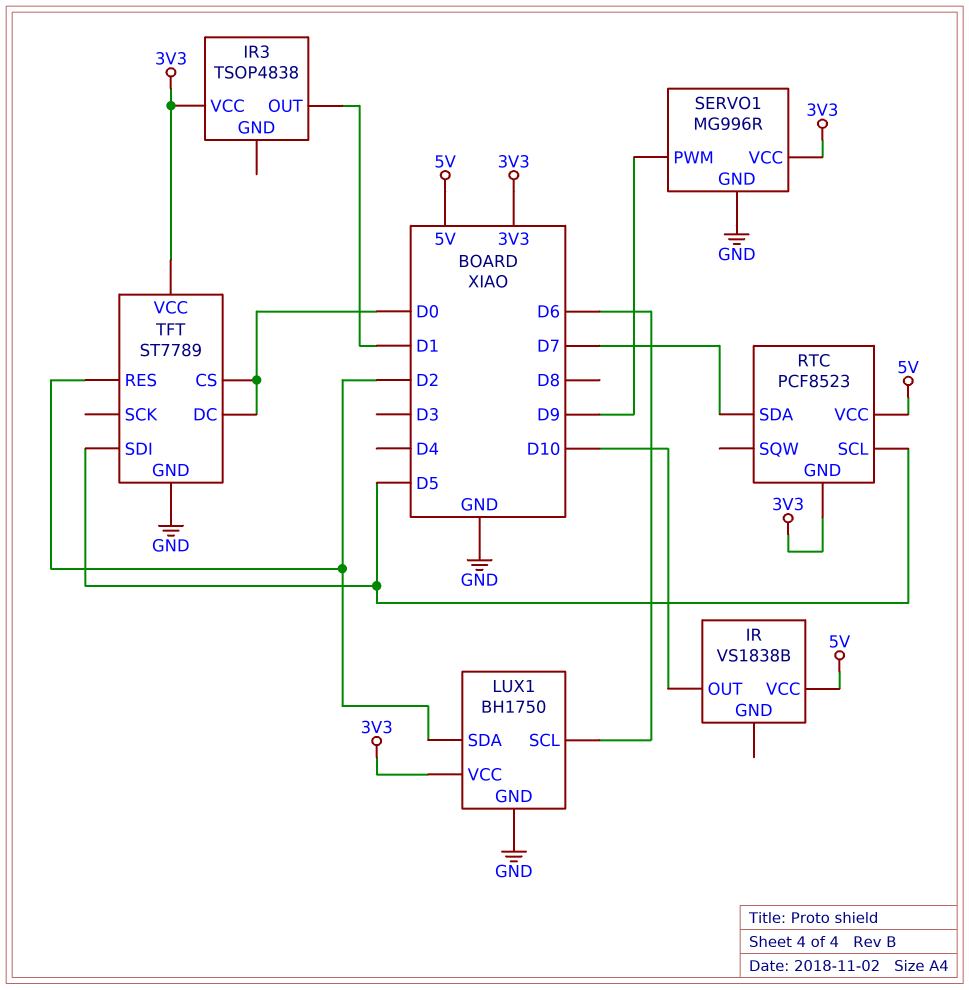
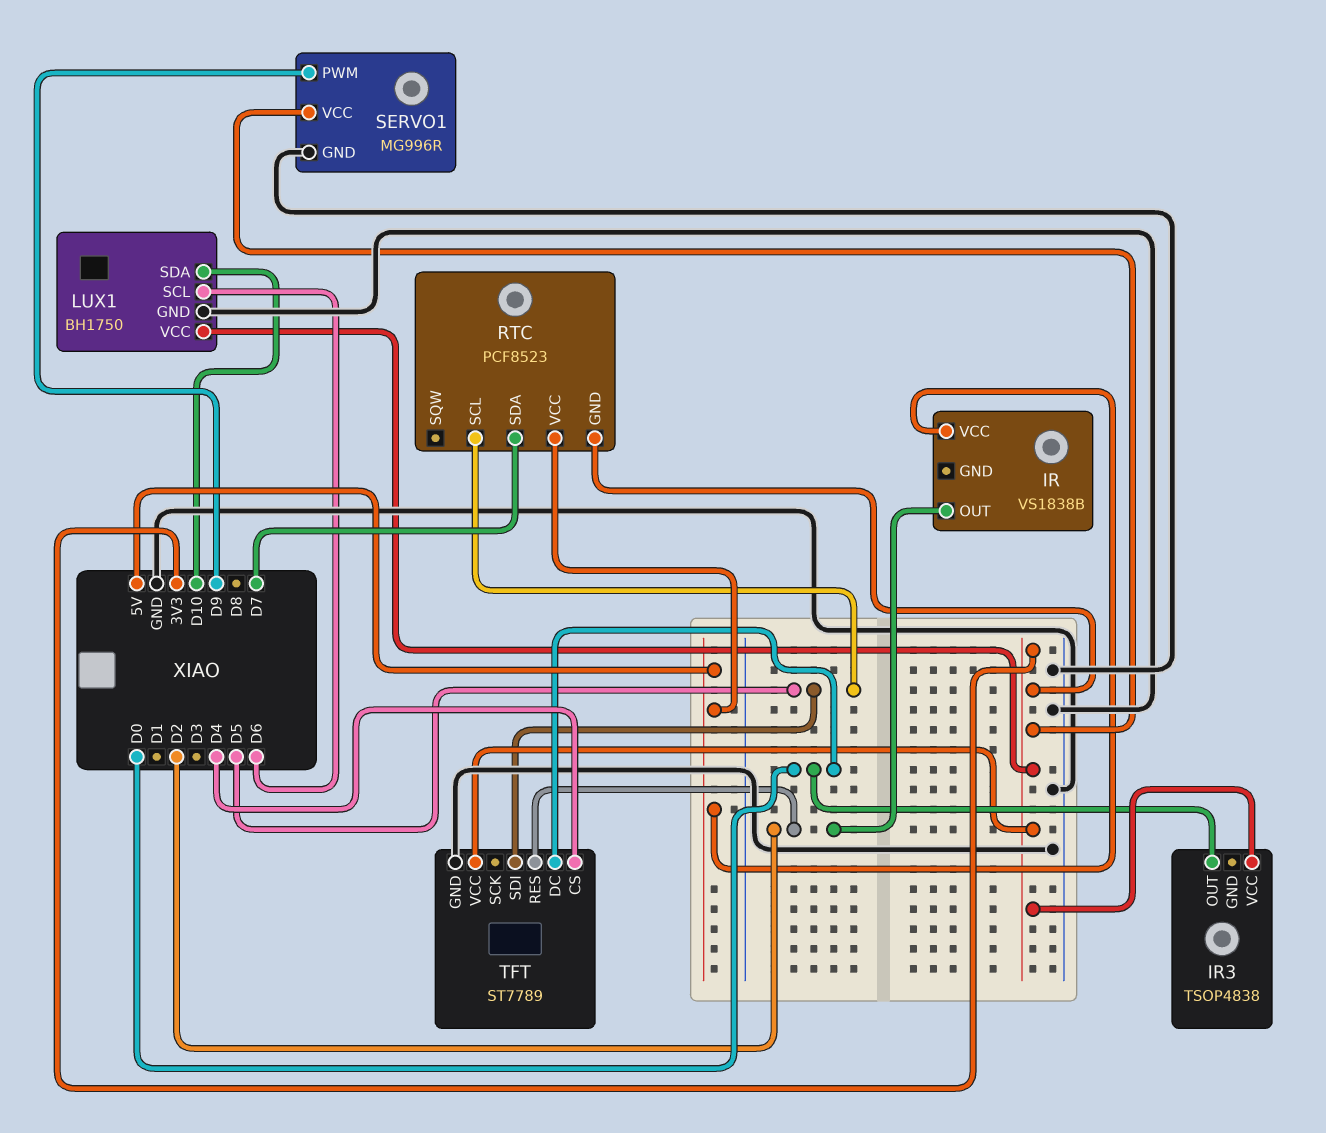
IR pin OUT: D10 -> D2
IR3 pin OUT: D1 -> D0
LUX1 pin SDA: D2 -> D10
TFT pin CS: D0 -> D4

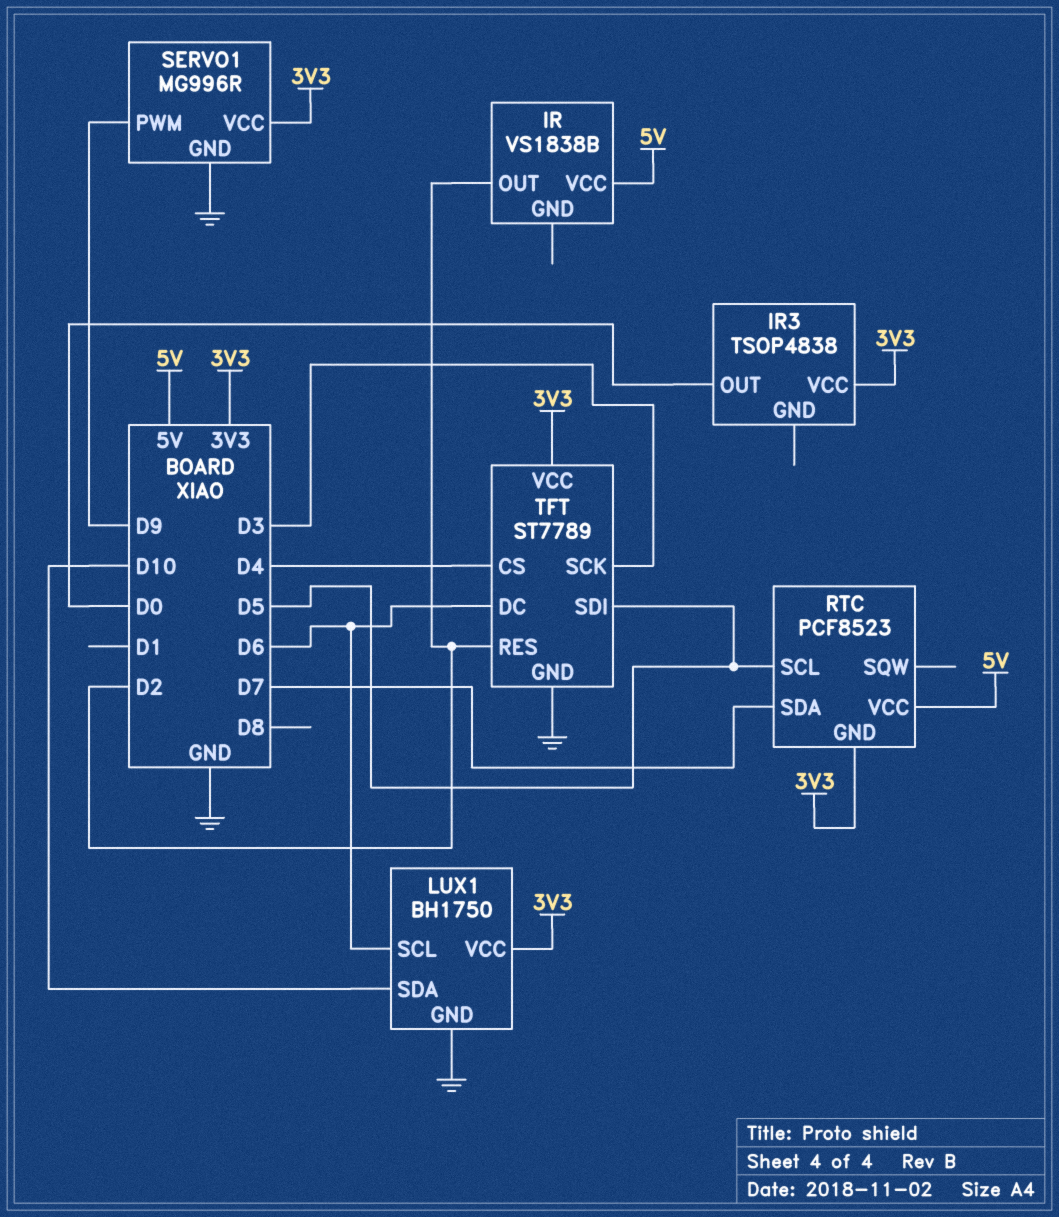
TFT pin DC: D0 -> D6
TFT pin SCK: none -> D3

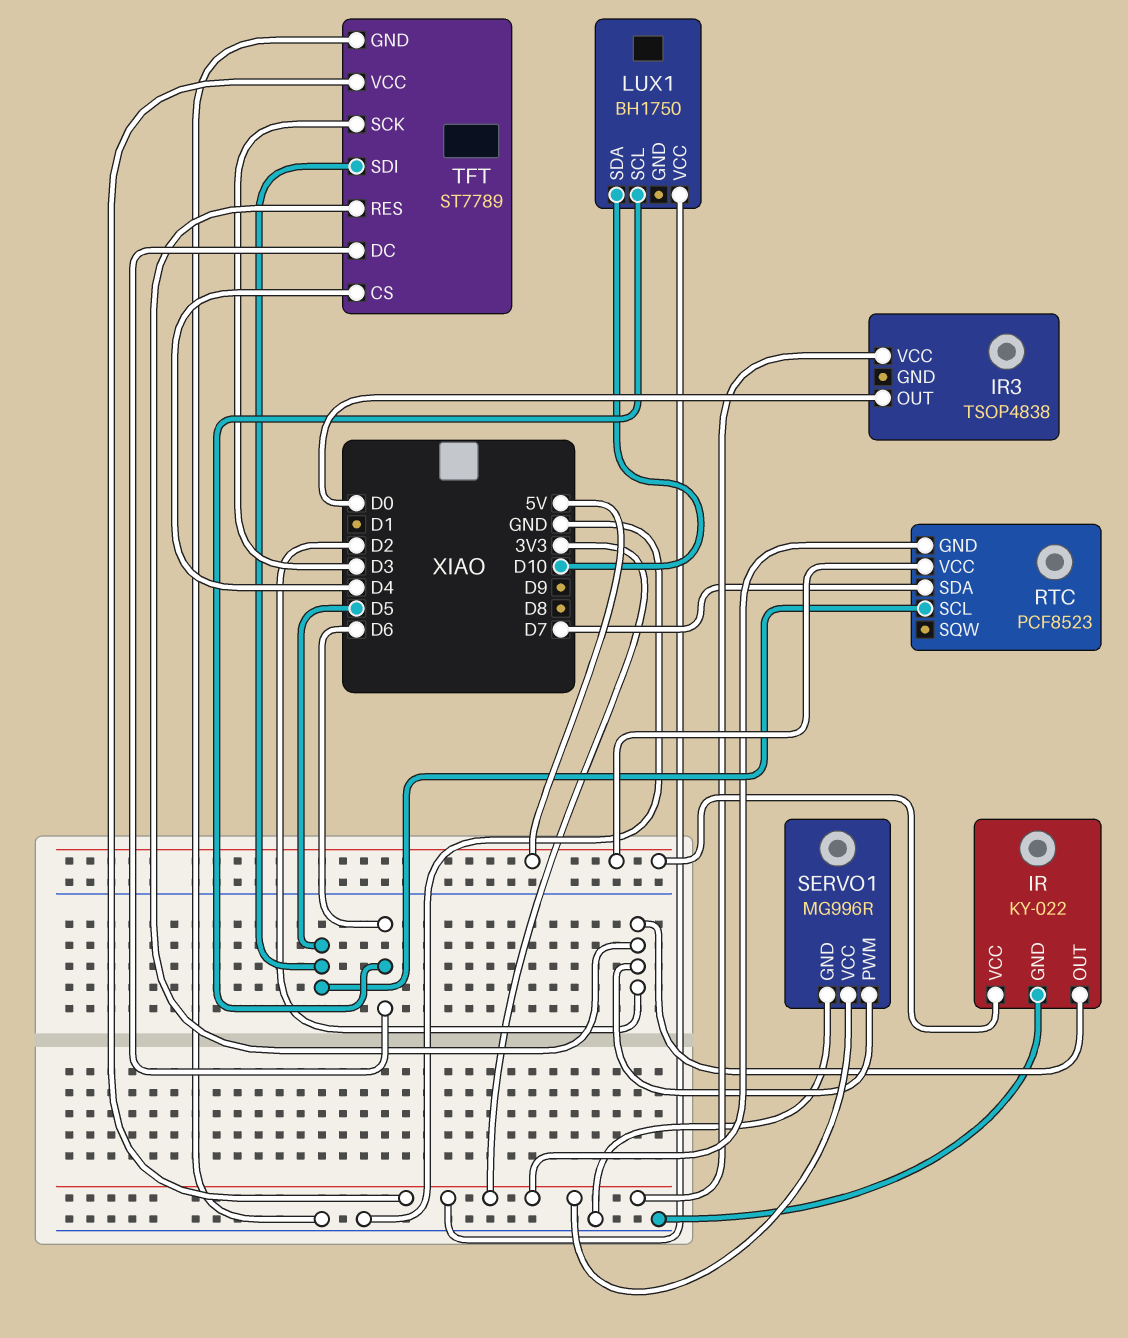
IR: VS1838B -> KY-022
IR pin GND: none -> GND
LUX1 pin GND: GND -> none
SERVO1 pin PWM: D9 -> D2

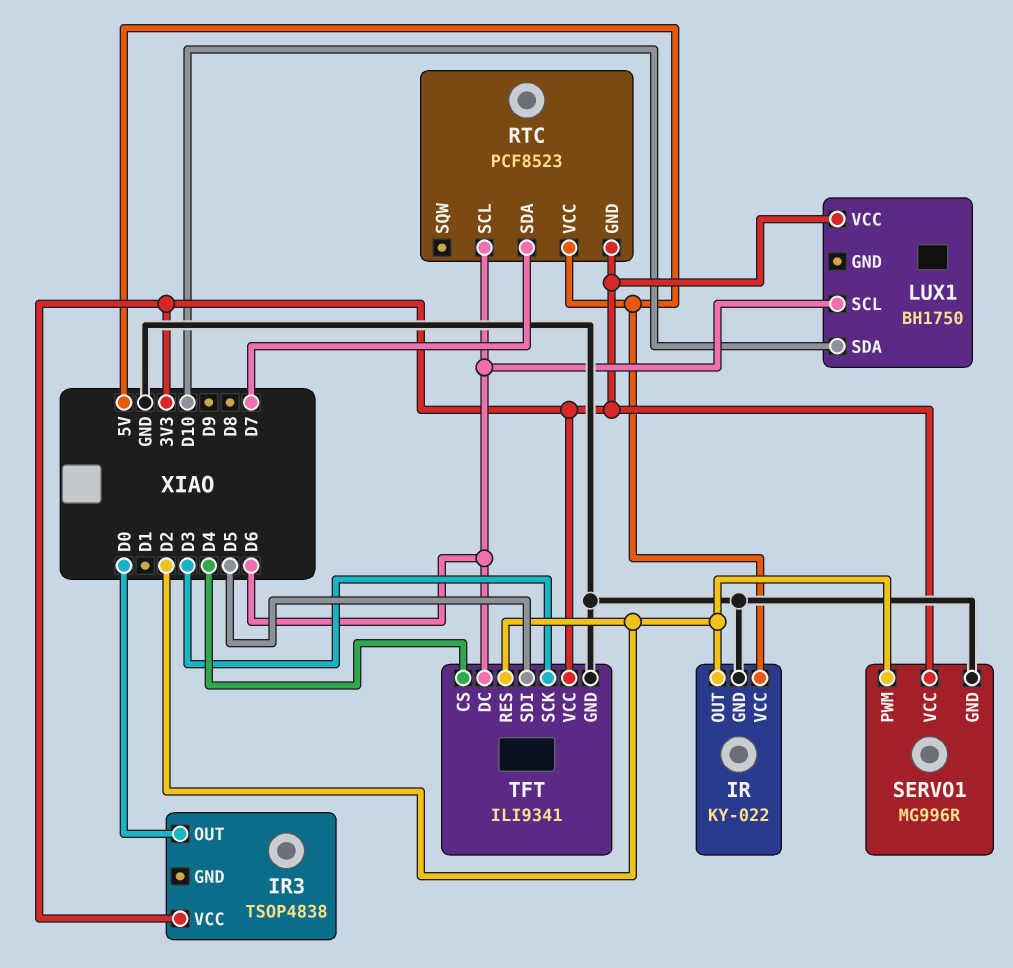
RTC pin SCL: D5 -> D6
TFT: ST7789 -> ILI9341

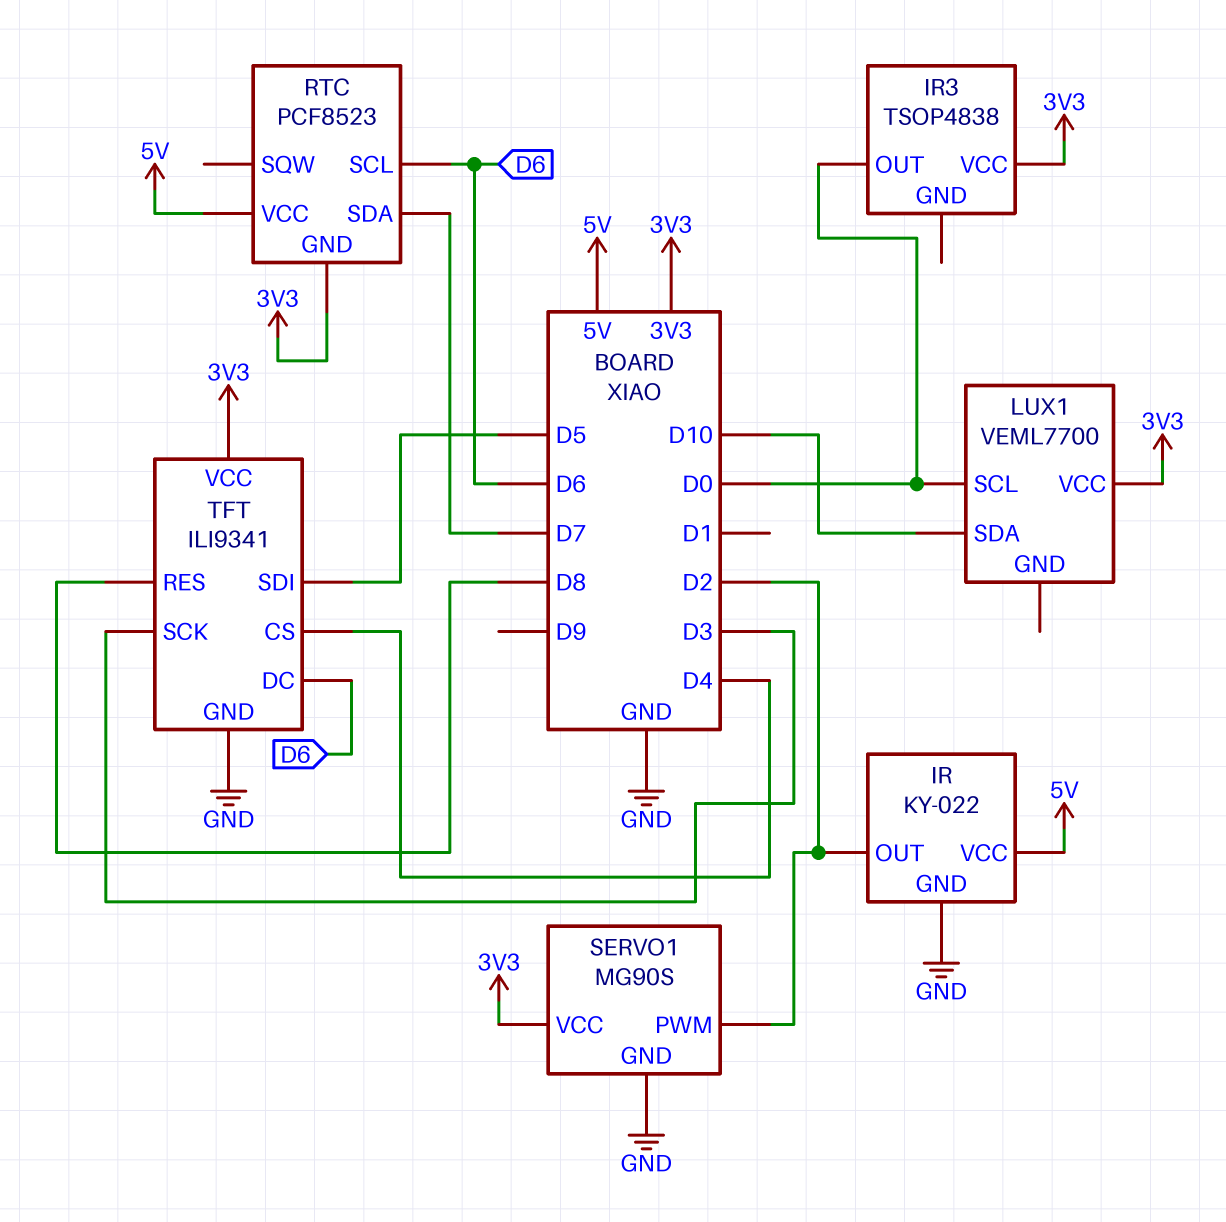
LUX1: BH1750 -> VEML7700
LUX1 pin SCL: D6 -> D0
SERVO1: MG996R -> MG90S
TFT pin RES: D2 -> D8

